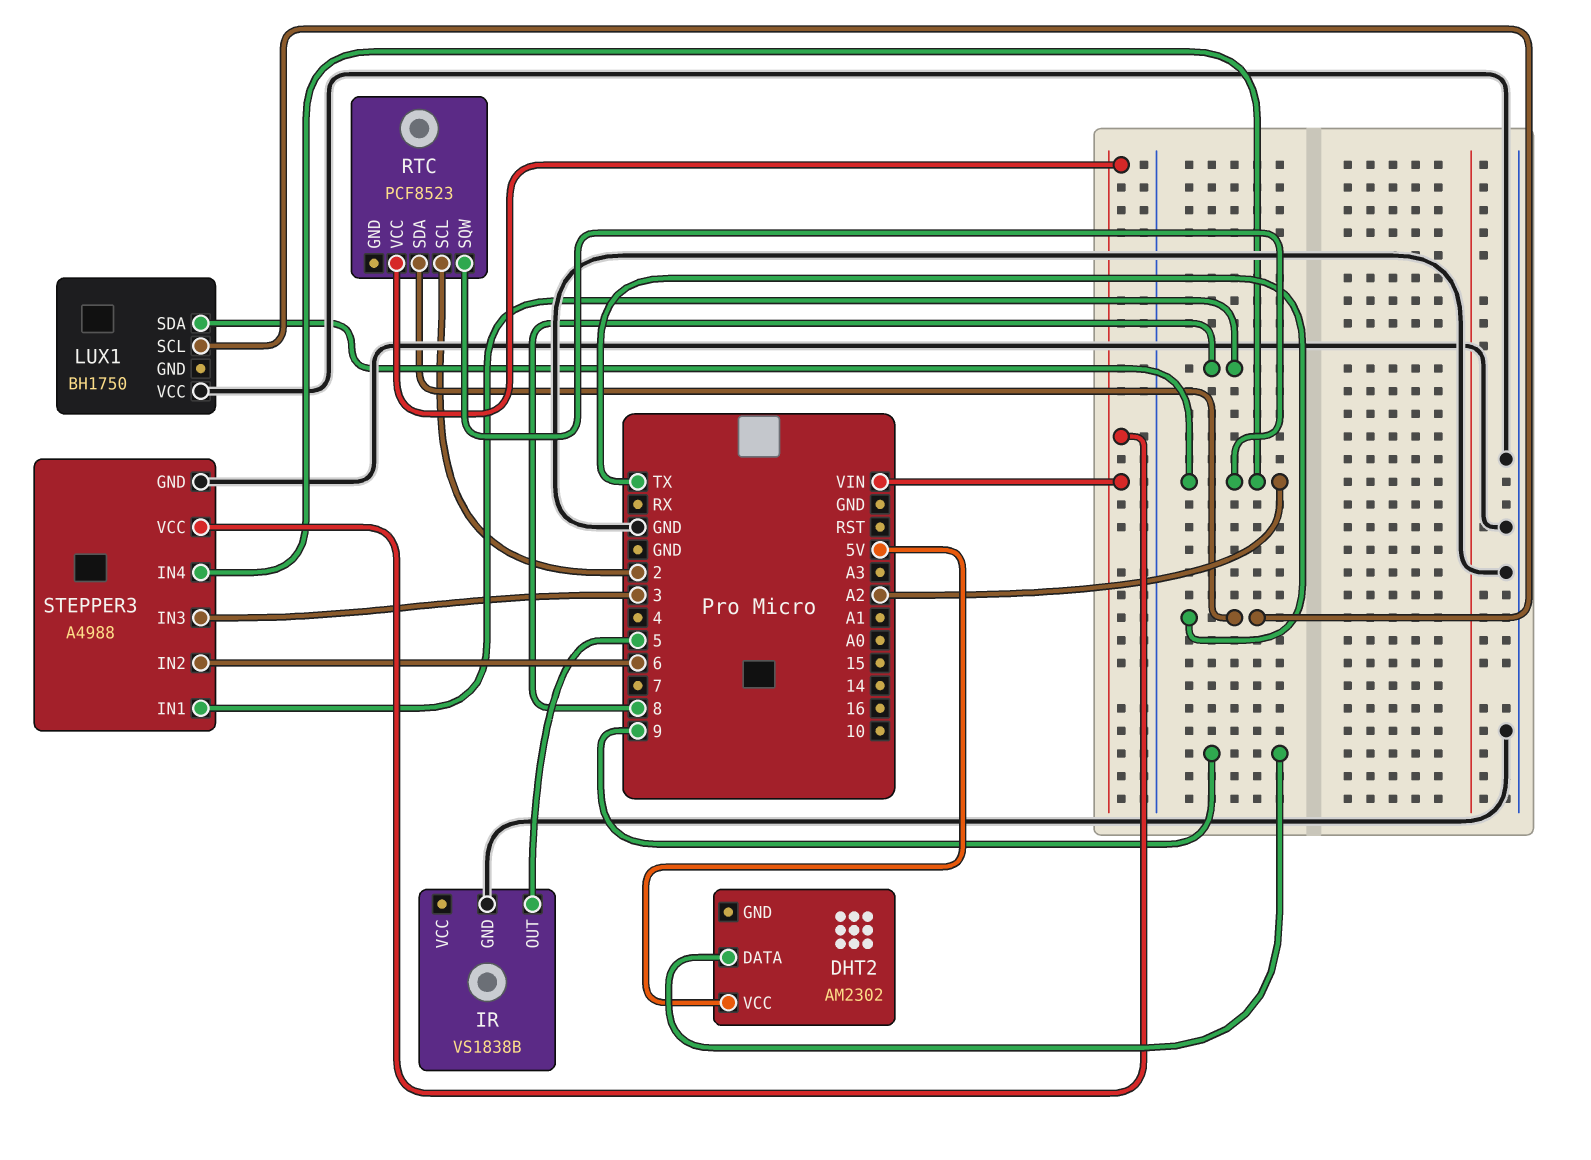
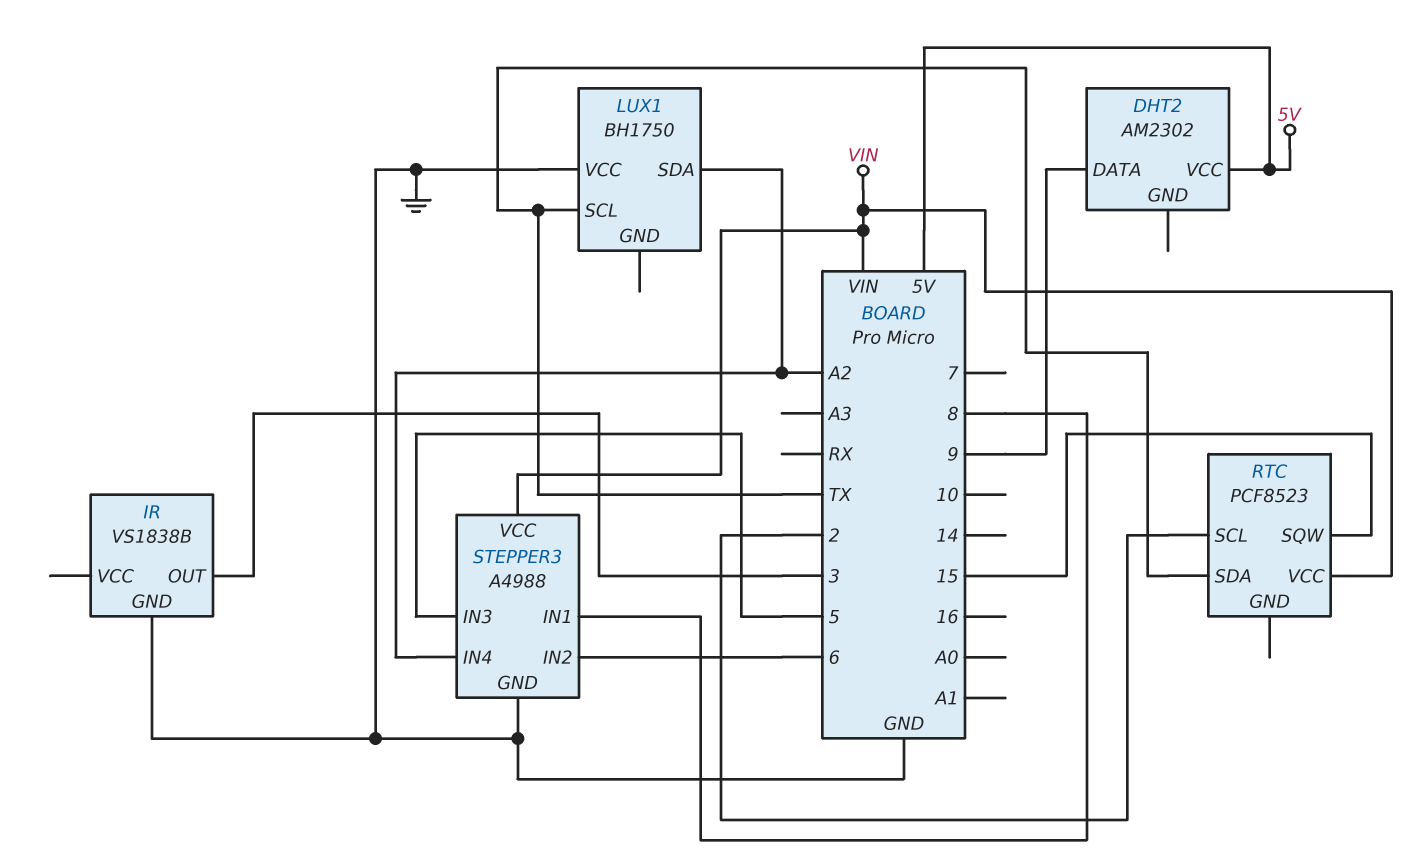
IR pin OUT: 5 -> 3
RTC pin SQW: A2 -> 15
STEPPER3 pin IN3: 3 -> 5

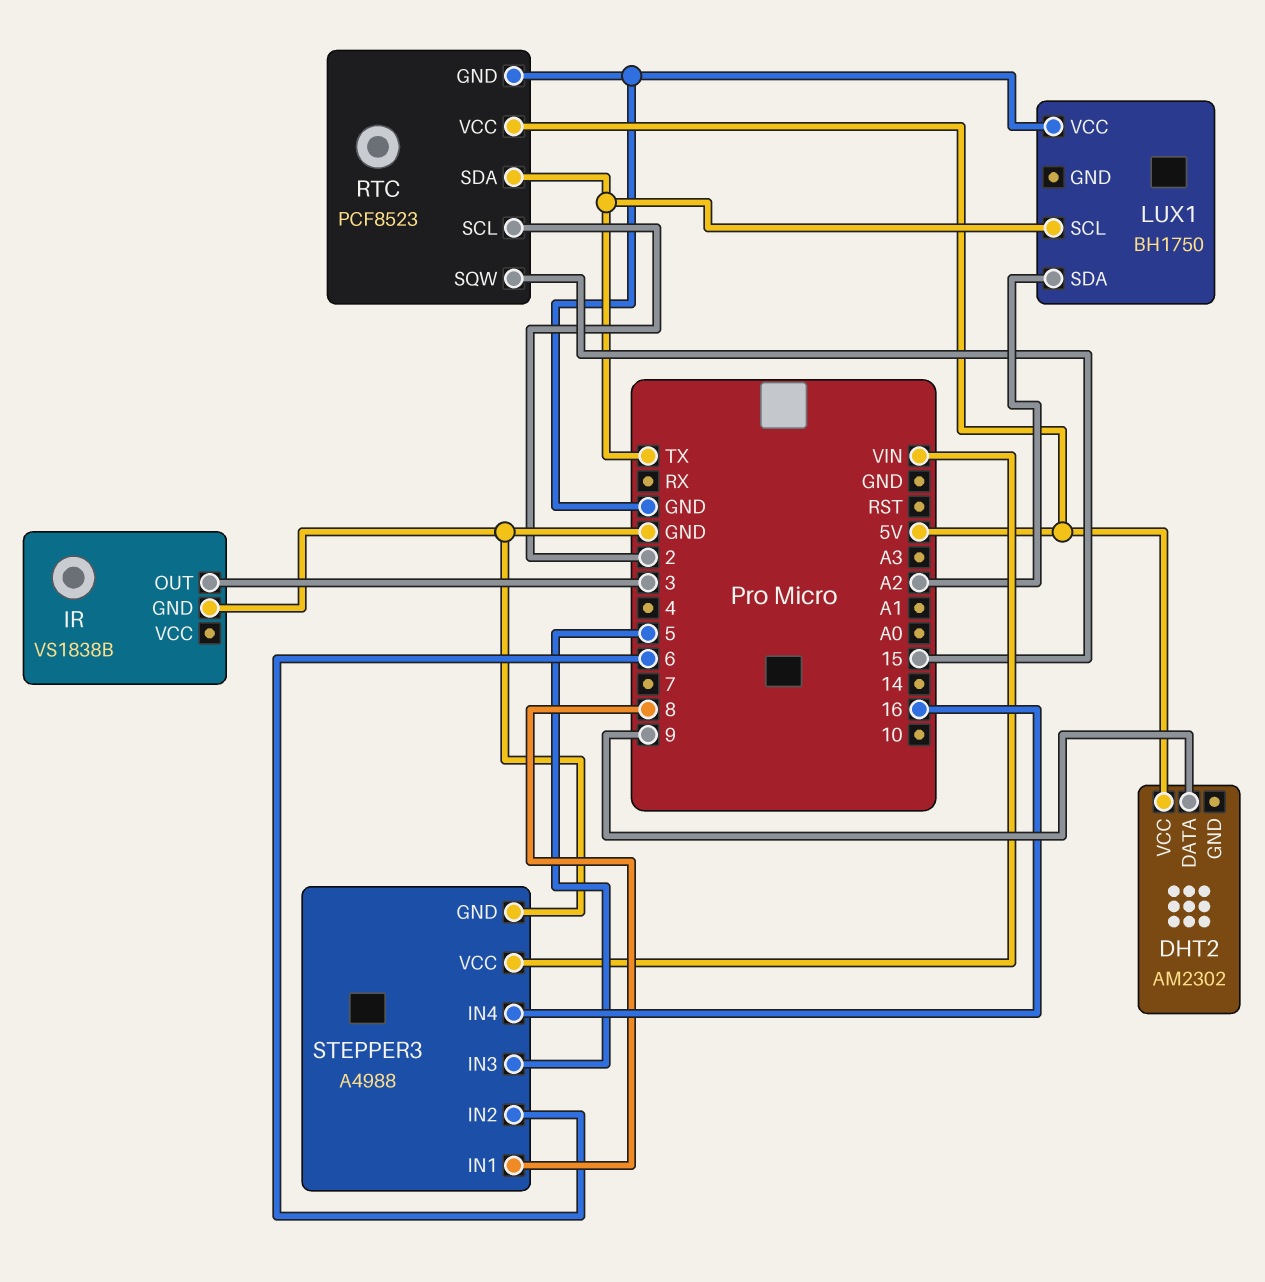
RTC pin GND: none -> GND
RTC pin VCC: VIN -> 5V
STEPPER3 pin IN4: A2 -> 16

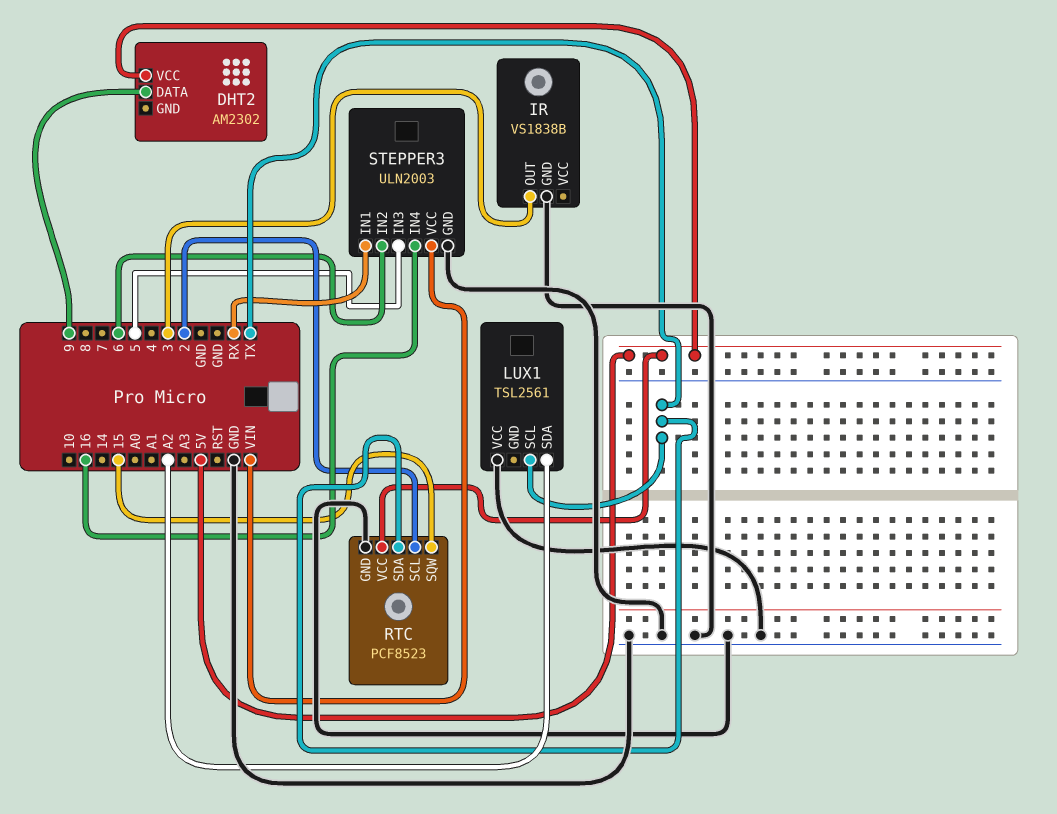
LUX1: BH1750 -> TSL2561
STEPPER3: A4988 -> ULN2003
STEPPER3 pin IN1: 8 -> RX

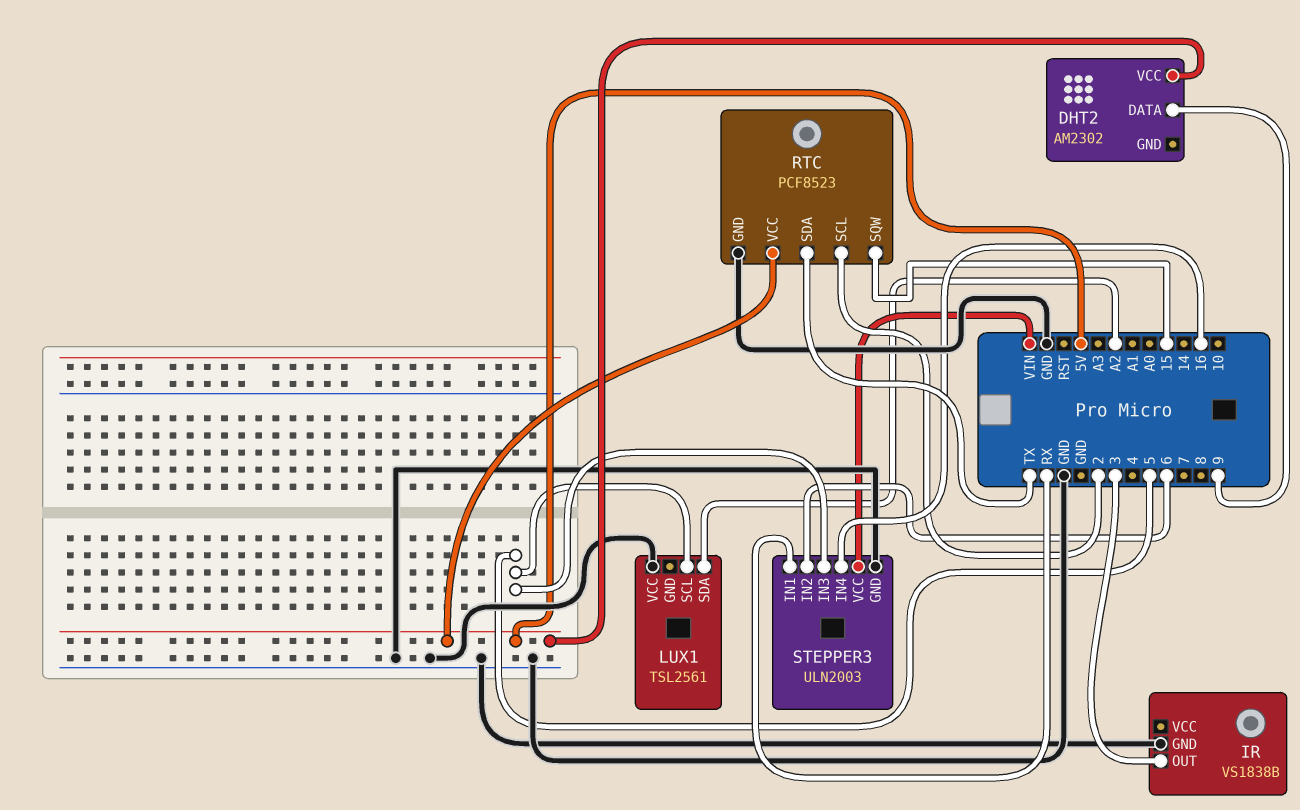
LUX1 pin SCL: TX -> 5

